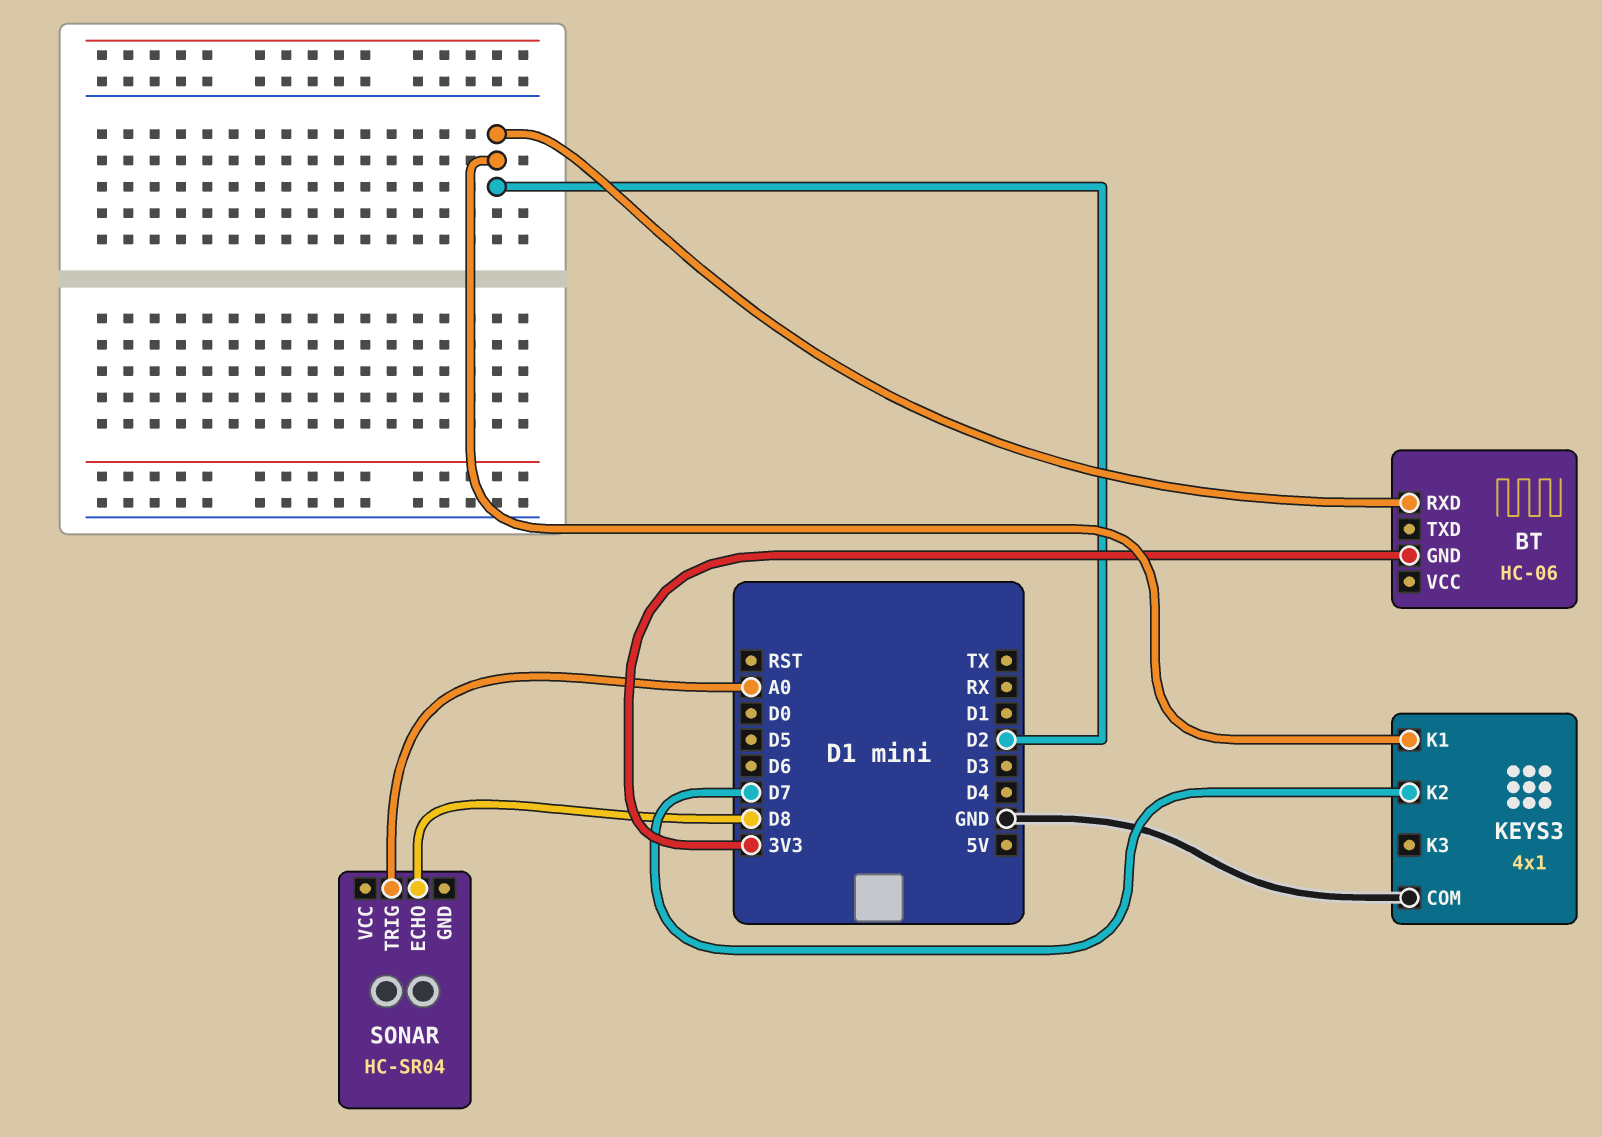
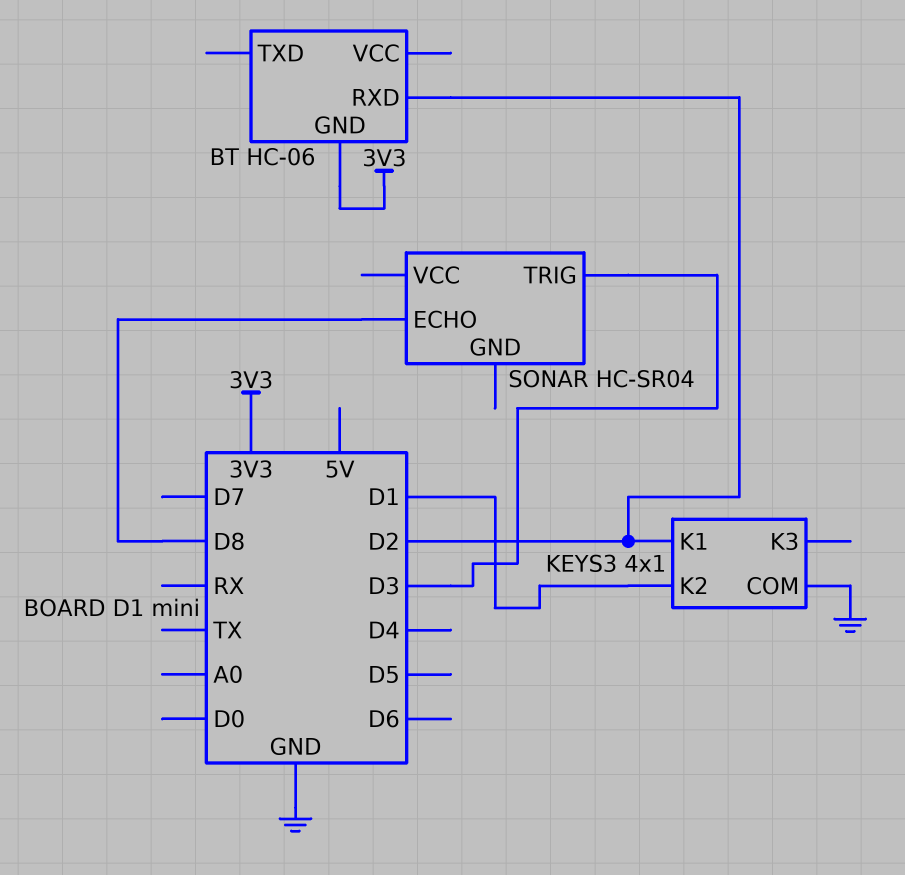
KEYS3 pin K2: D7 -> D1
SONAR pin TRIG: A0 -> D3

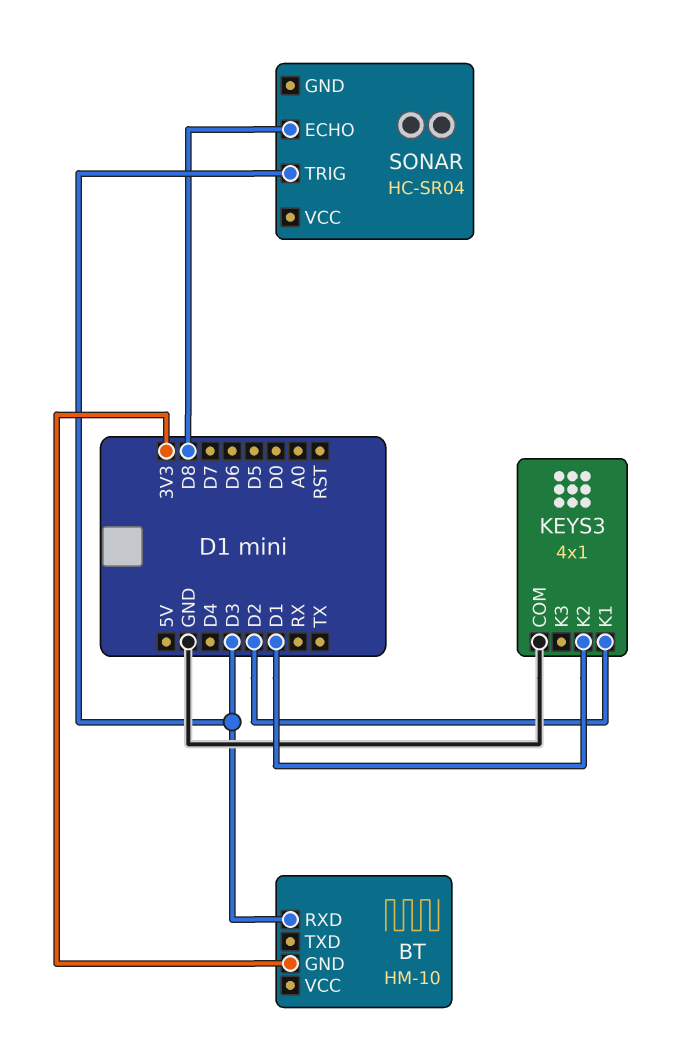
BT: HC-06 -> HM-10
BT pin RXD: D2 -> D3

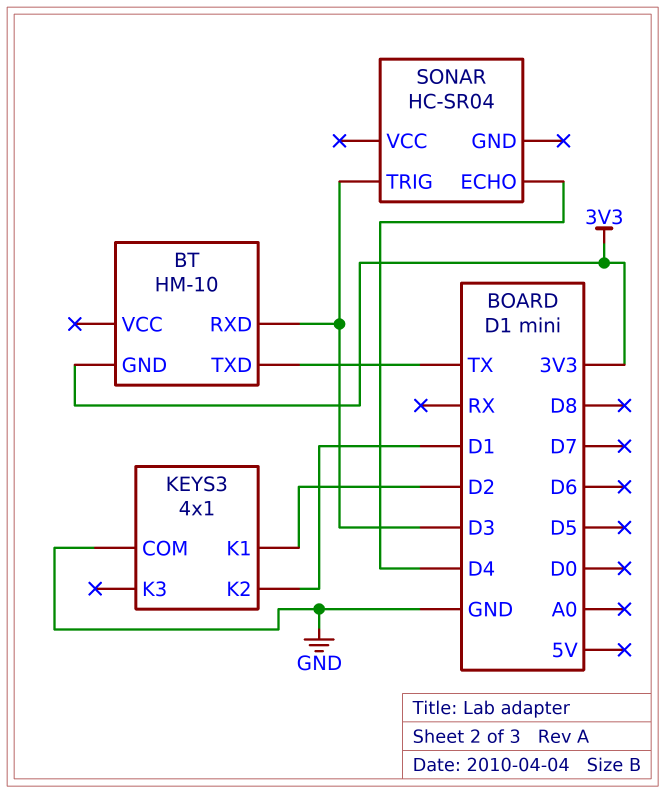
BT pin TXD: none -> TX
SONAR pin ECHO: D8 -> D4

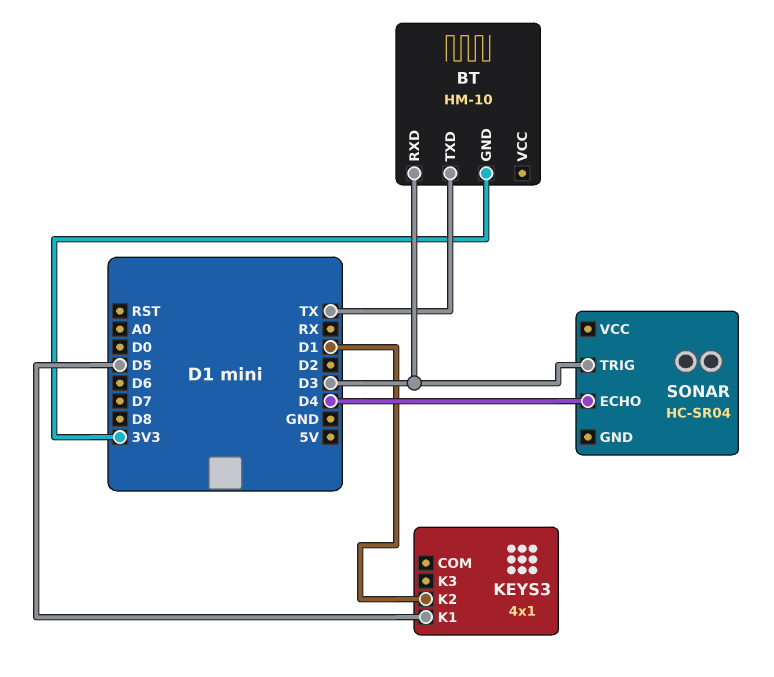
KEYS3 pin COM: GND -> none
KEYS3 pin K1: D2 -> D5

